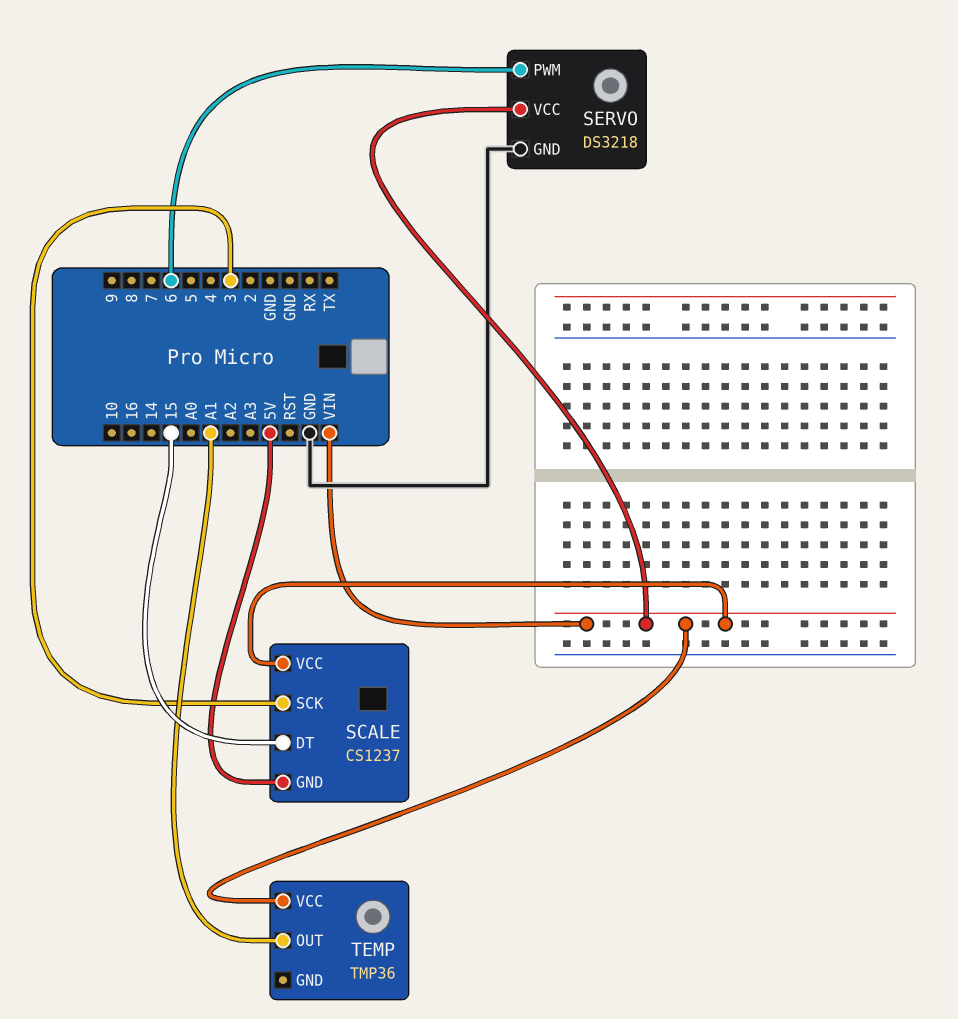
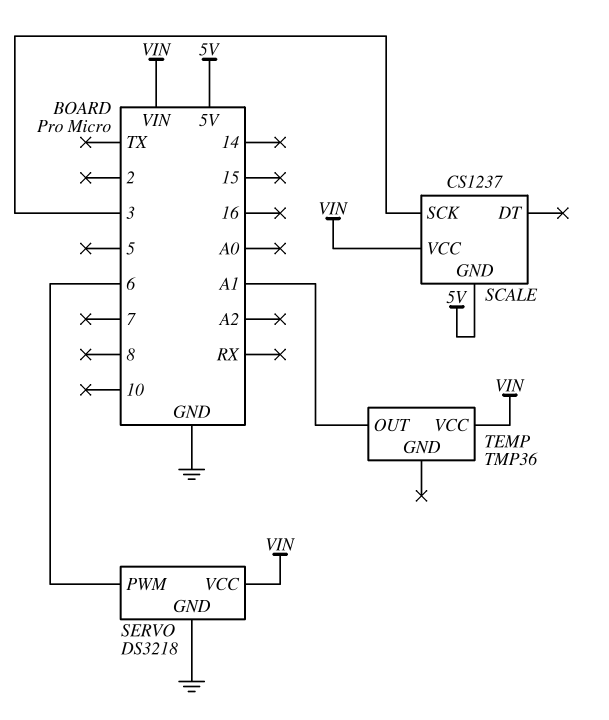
SCALE pin DT: 15 -> none

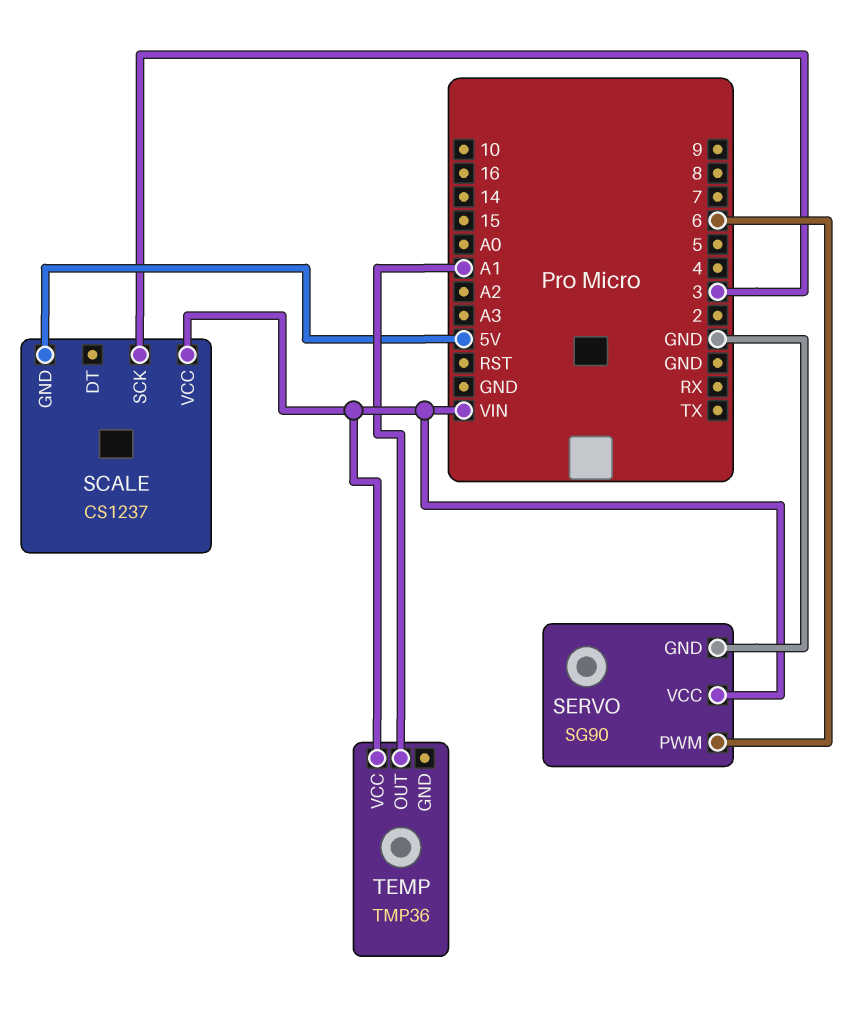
SERVO: DS3218 -> SG90

